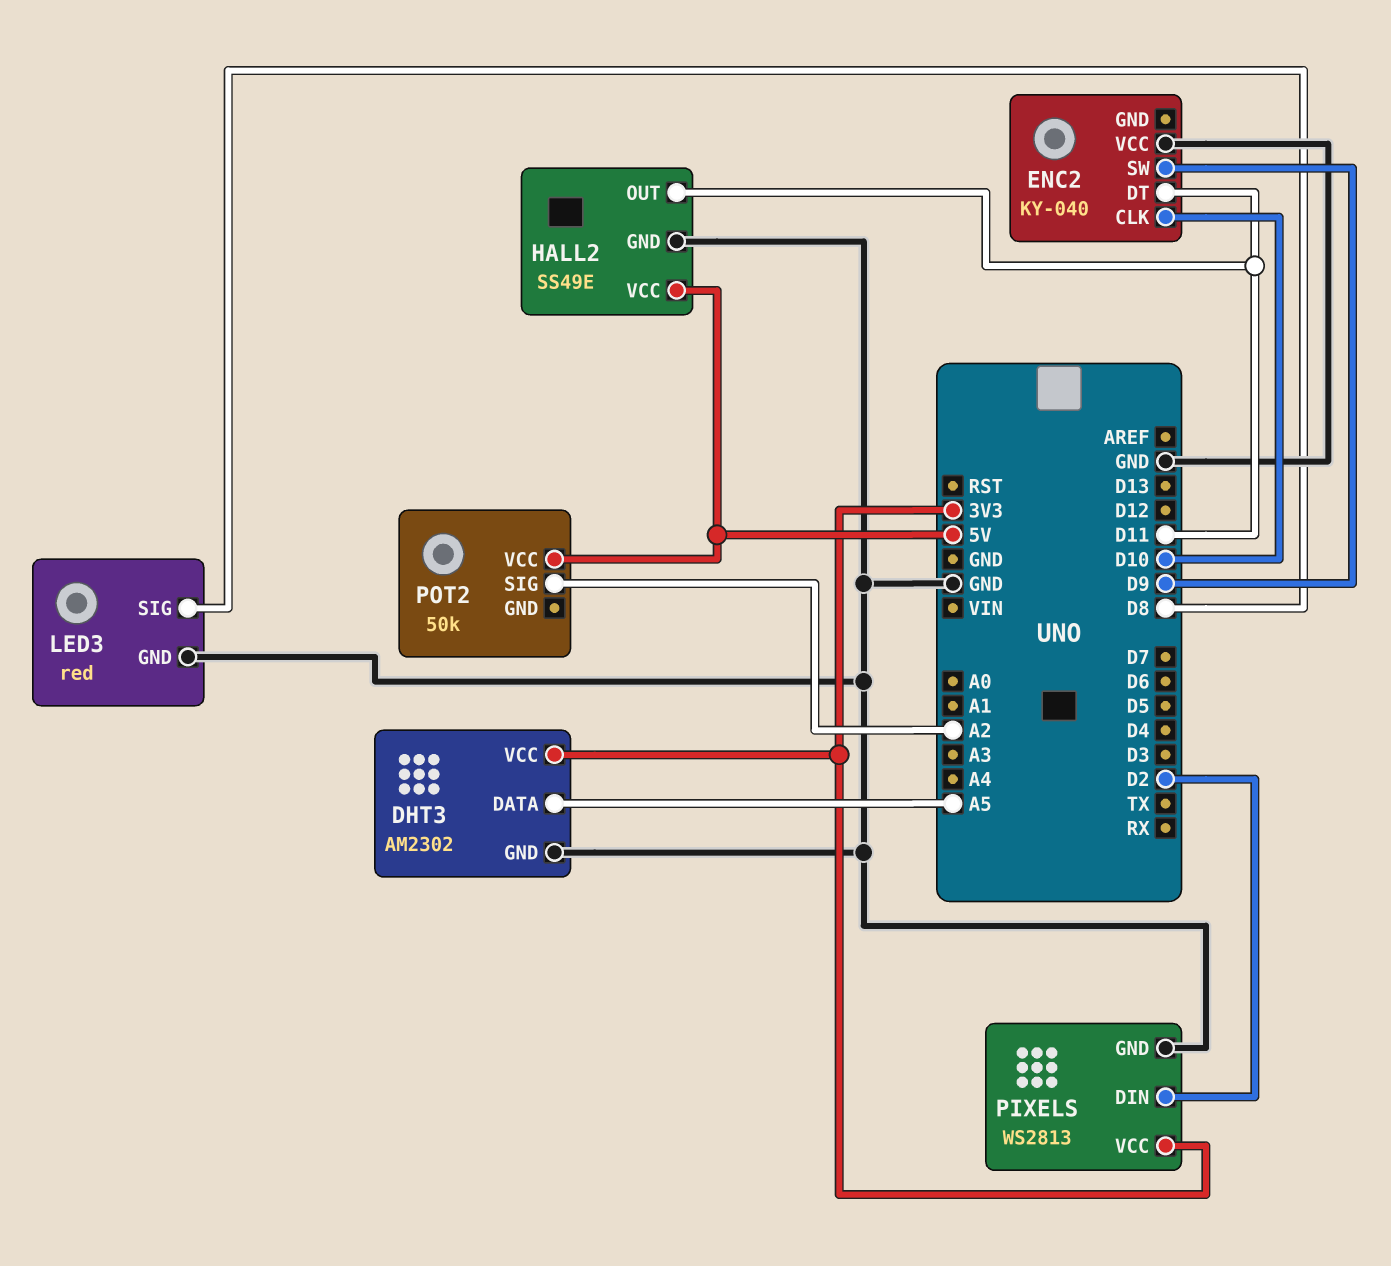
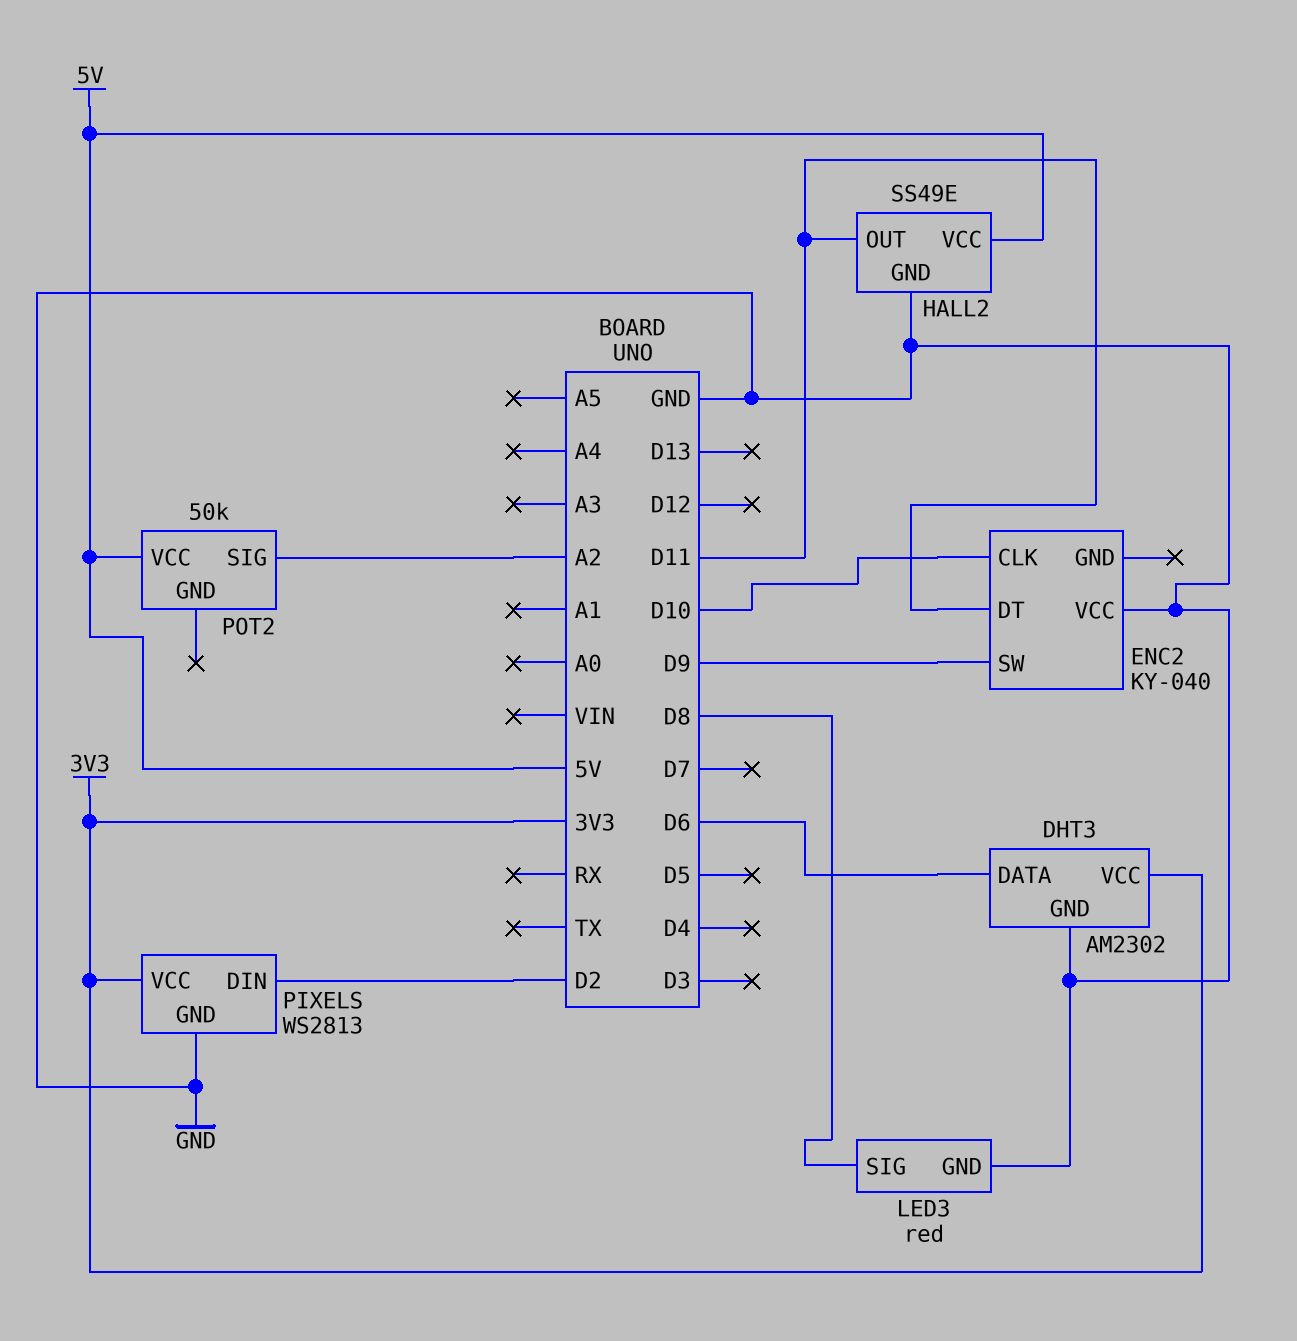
DHT3 pin DATA: A5 -> D6

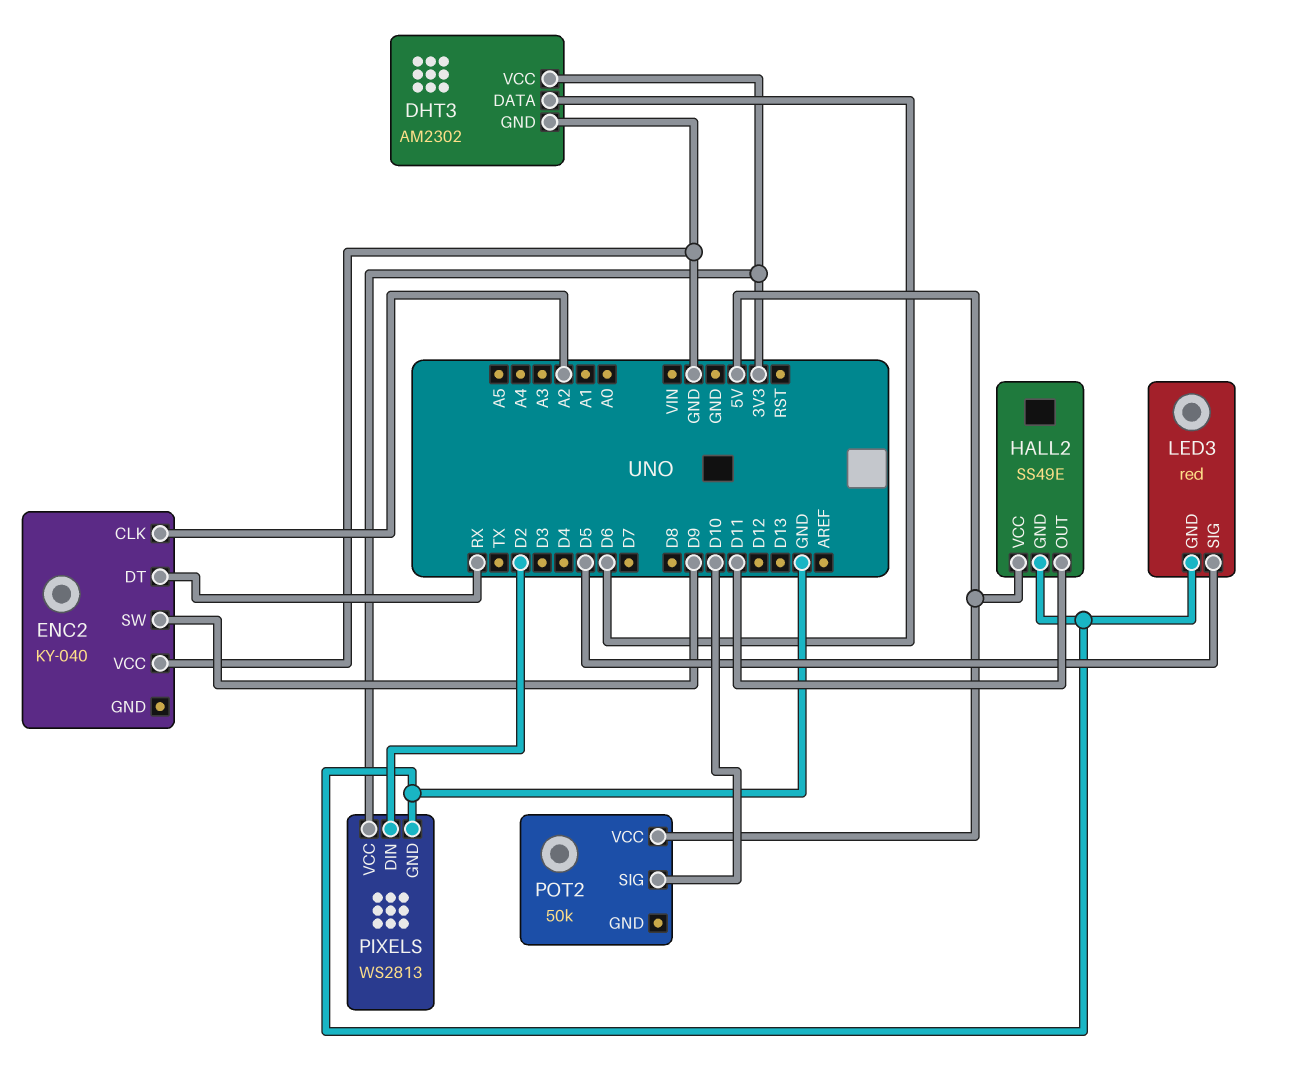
ENC2 pin CLK: D10 -> A2
ENC2 pin DT: D11 -> RX
LED3 pin SIG: D8 -> D5
POT2 pin SIG: A2 -> D10

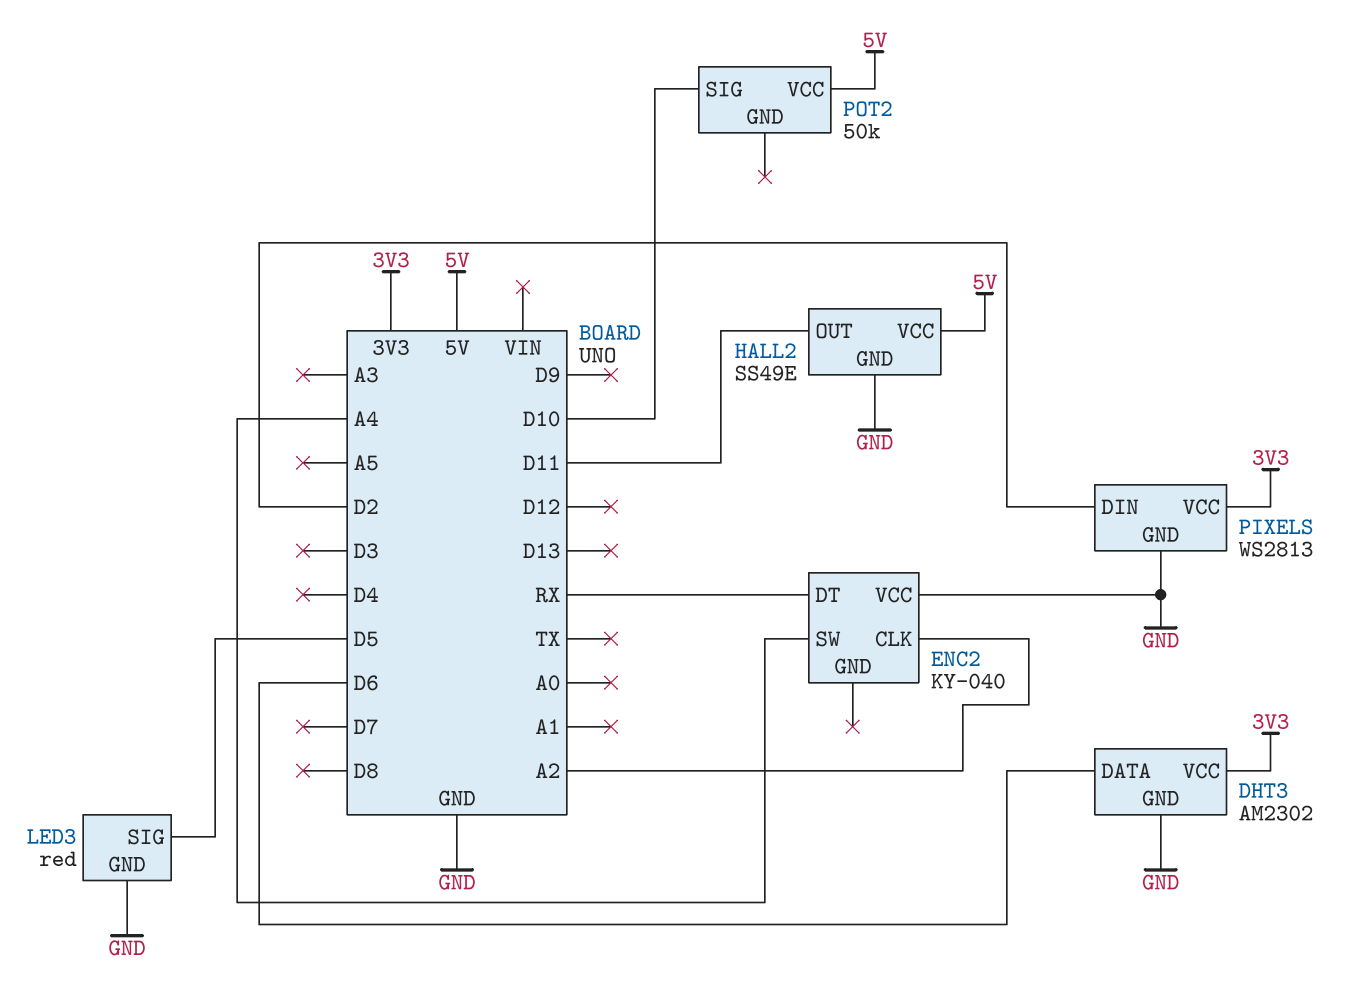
ENC2 pin SW: D9 -> A4

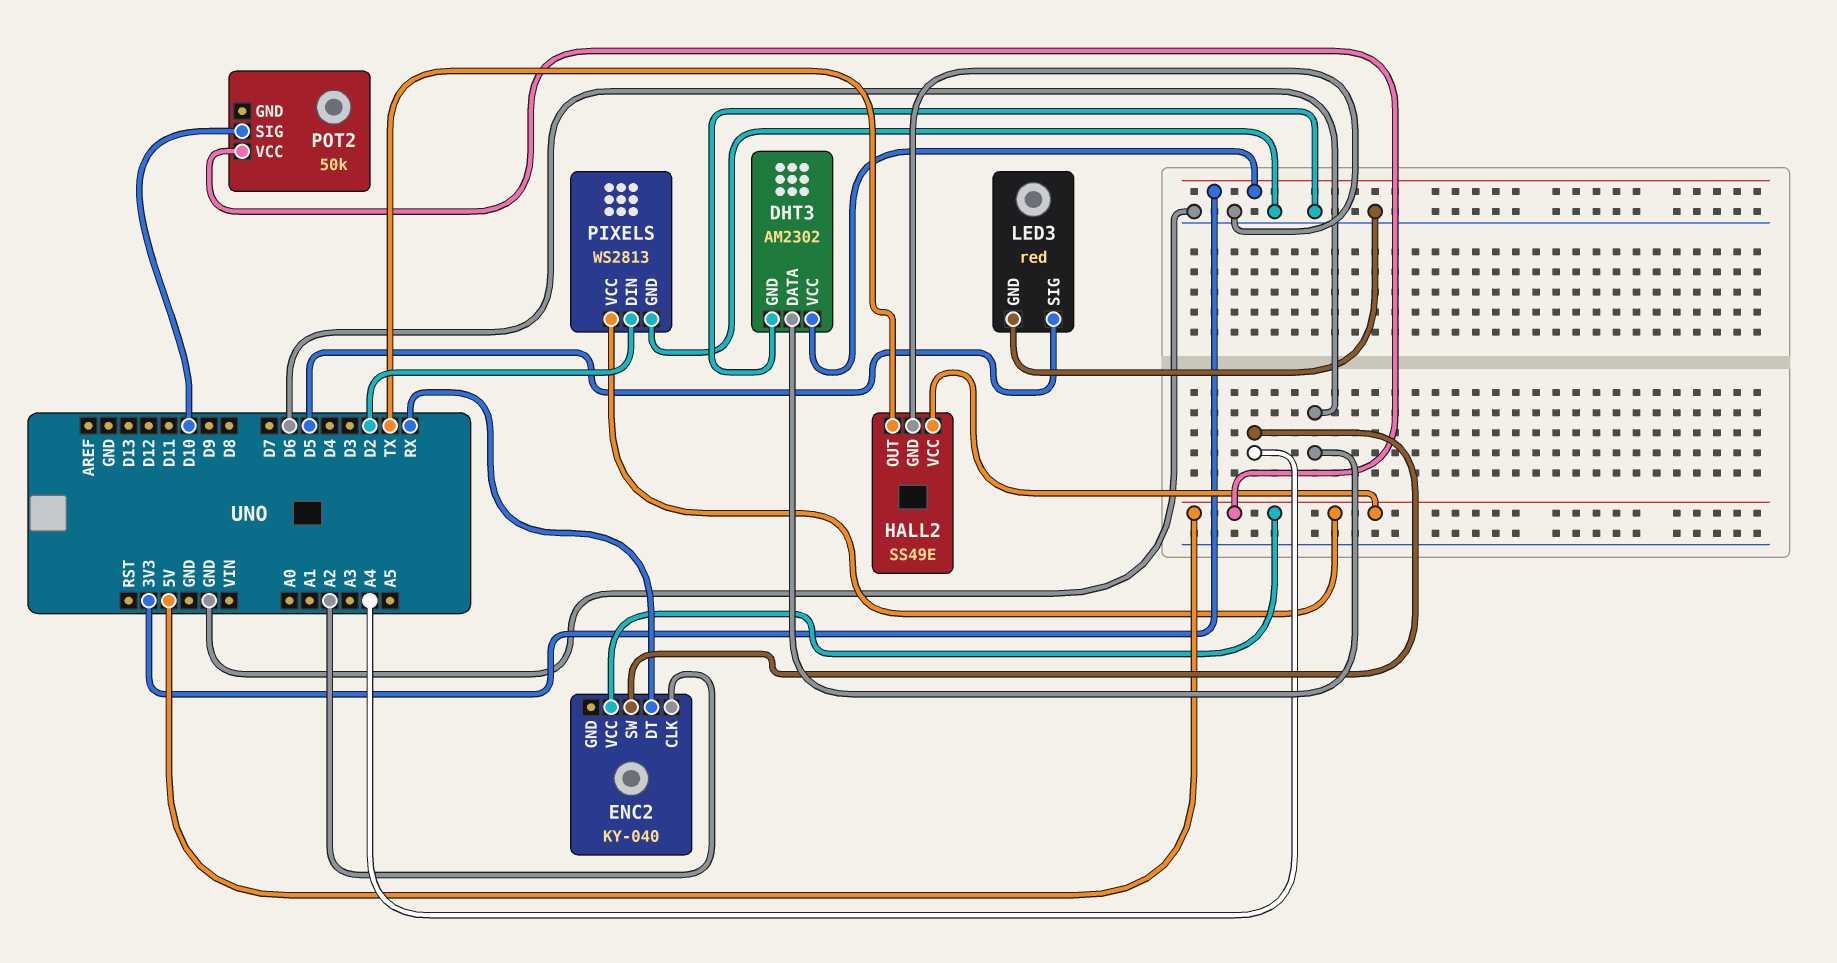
ENC2 pin VCC: GND -> 5V
HALL2 pin OUT: D11 -> TX
PIXELS pin VCC: 3V3 -> 5V

